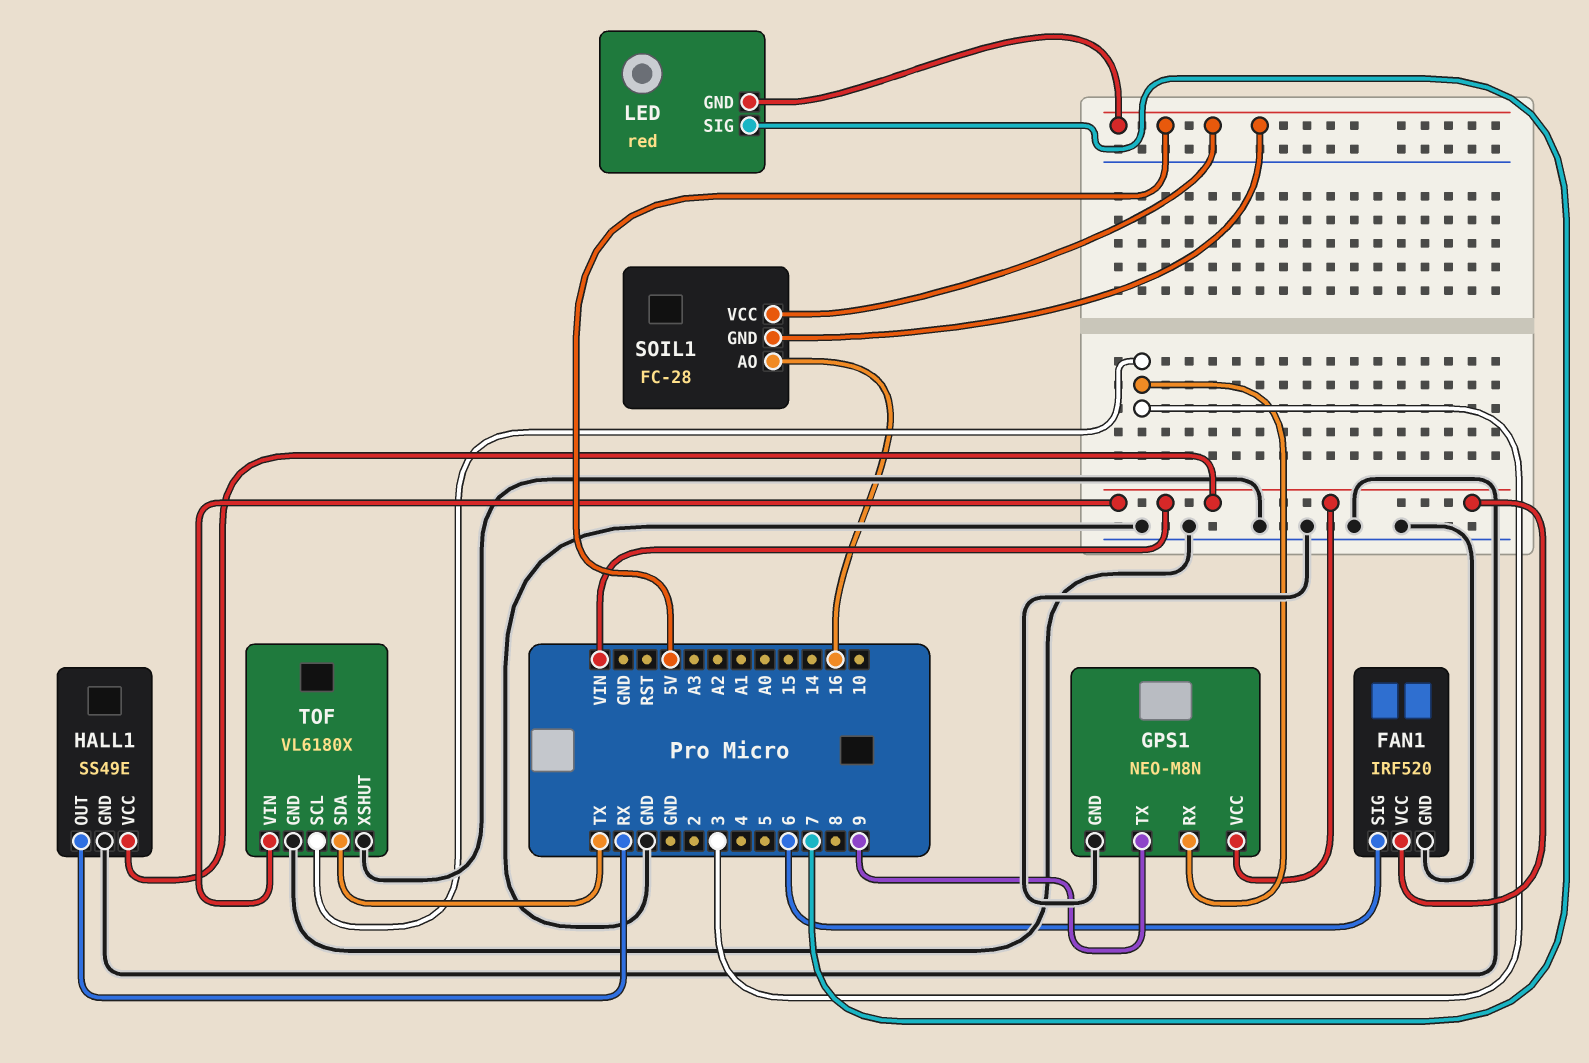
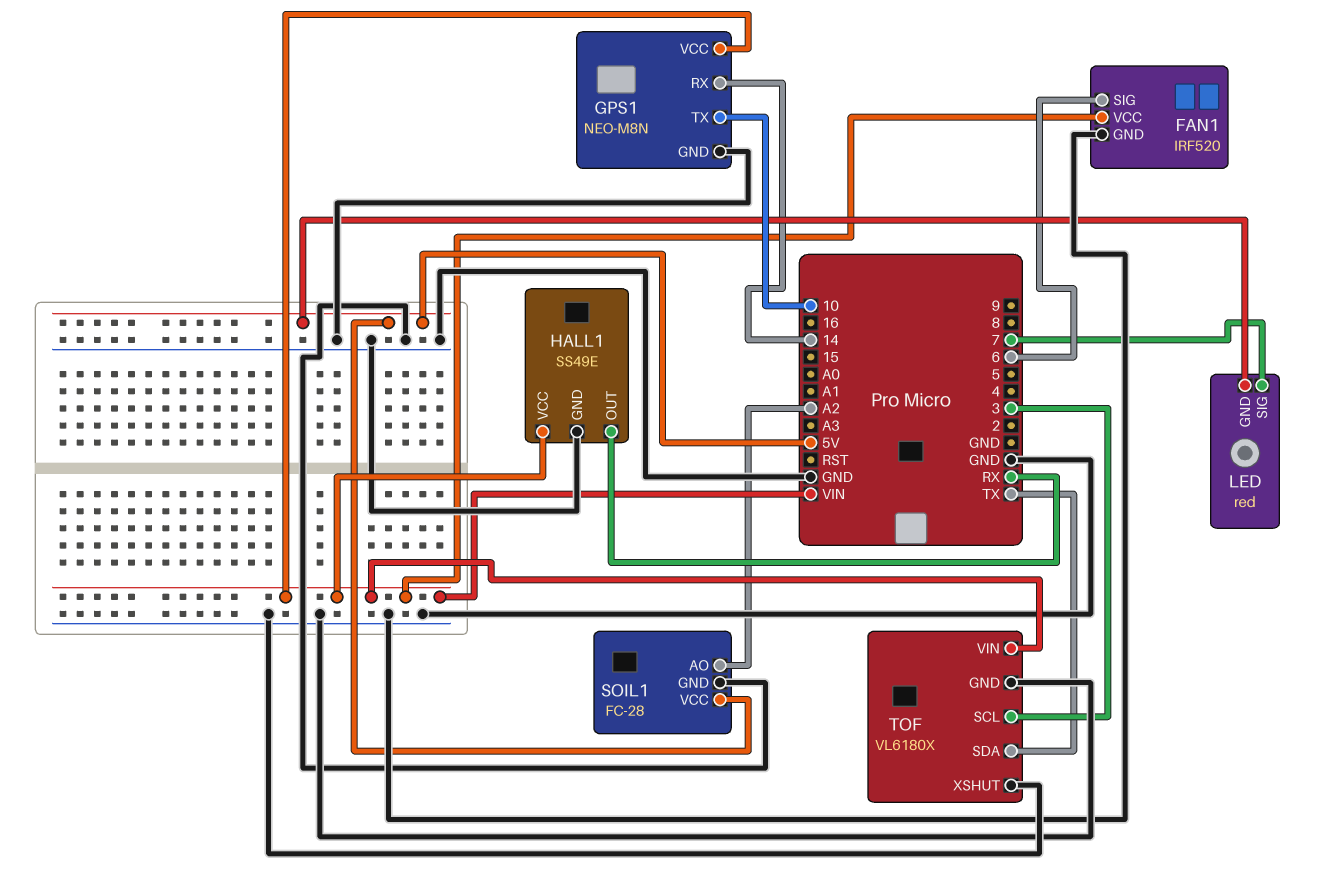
GPS1 pin RX: 3 -> 14
GPS1 pin TX: 9 -> 10
SOIL1 pin AO: 16 -> A2
SOIL1 pin GND: 5V -> GND

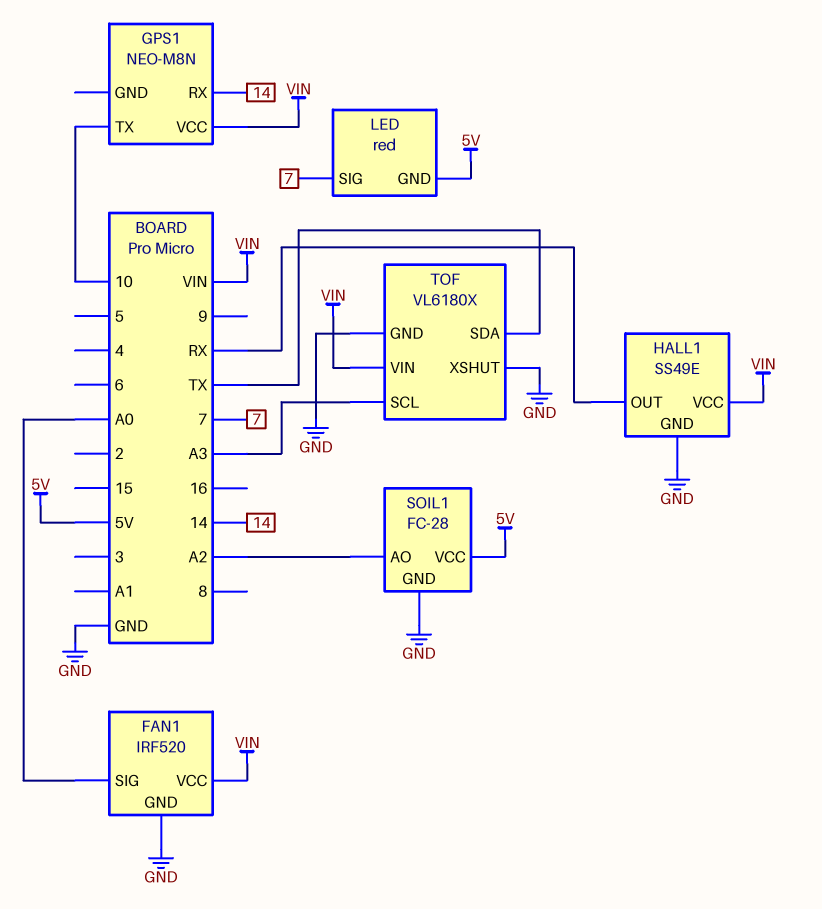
FAN1 pin SIG: 6 -> A0
GPS1 pin GND: GND -> none
TOF pin SCL: 3 -> A3

